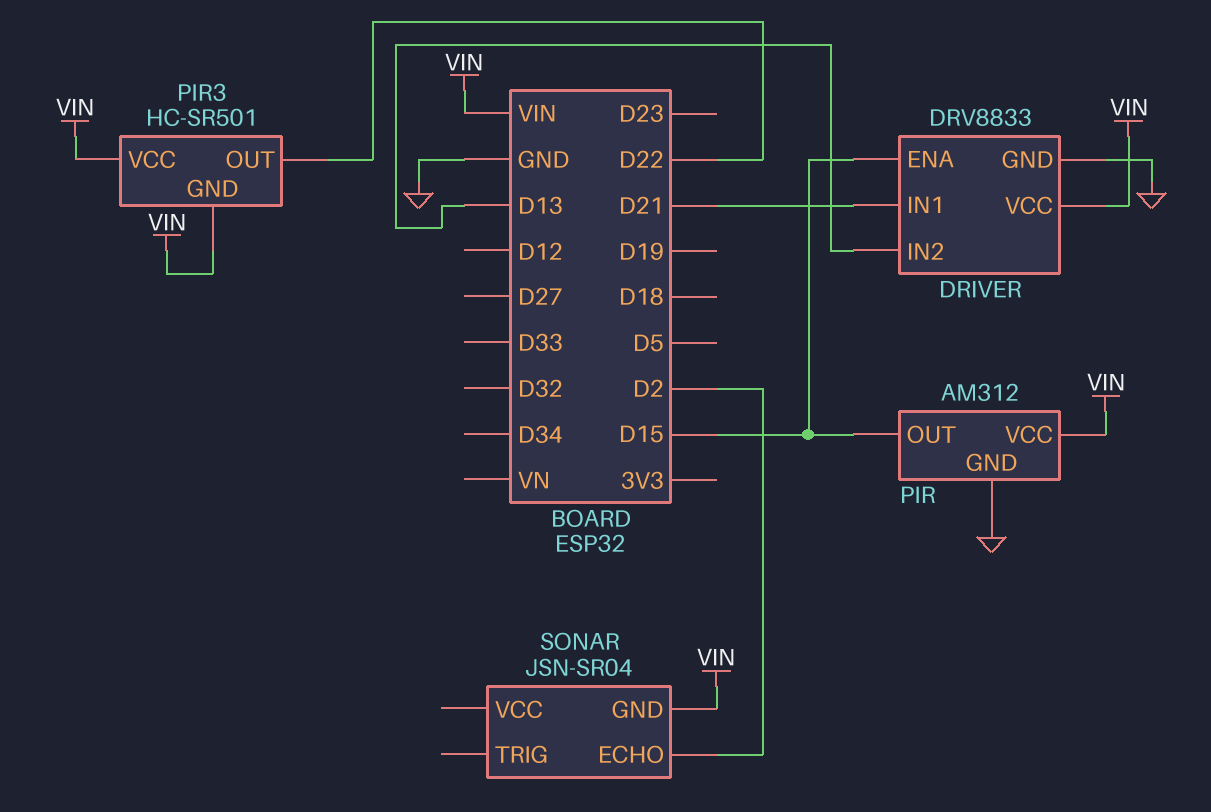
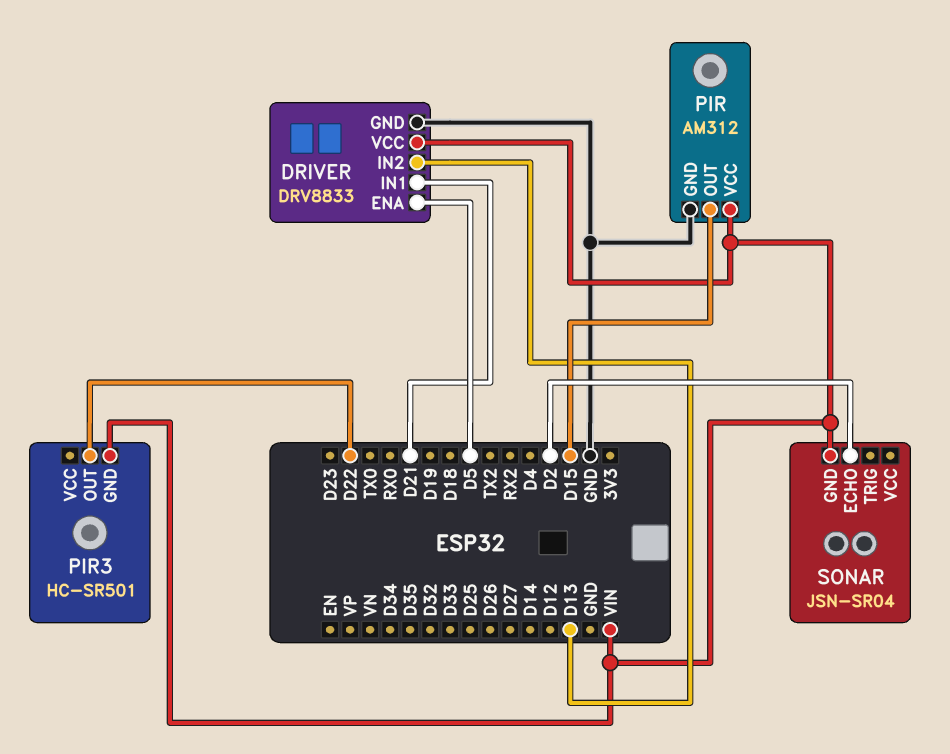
DRIVER pin ENA: D15 -> D5
PIR3 pin VCC: VIN -> none

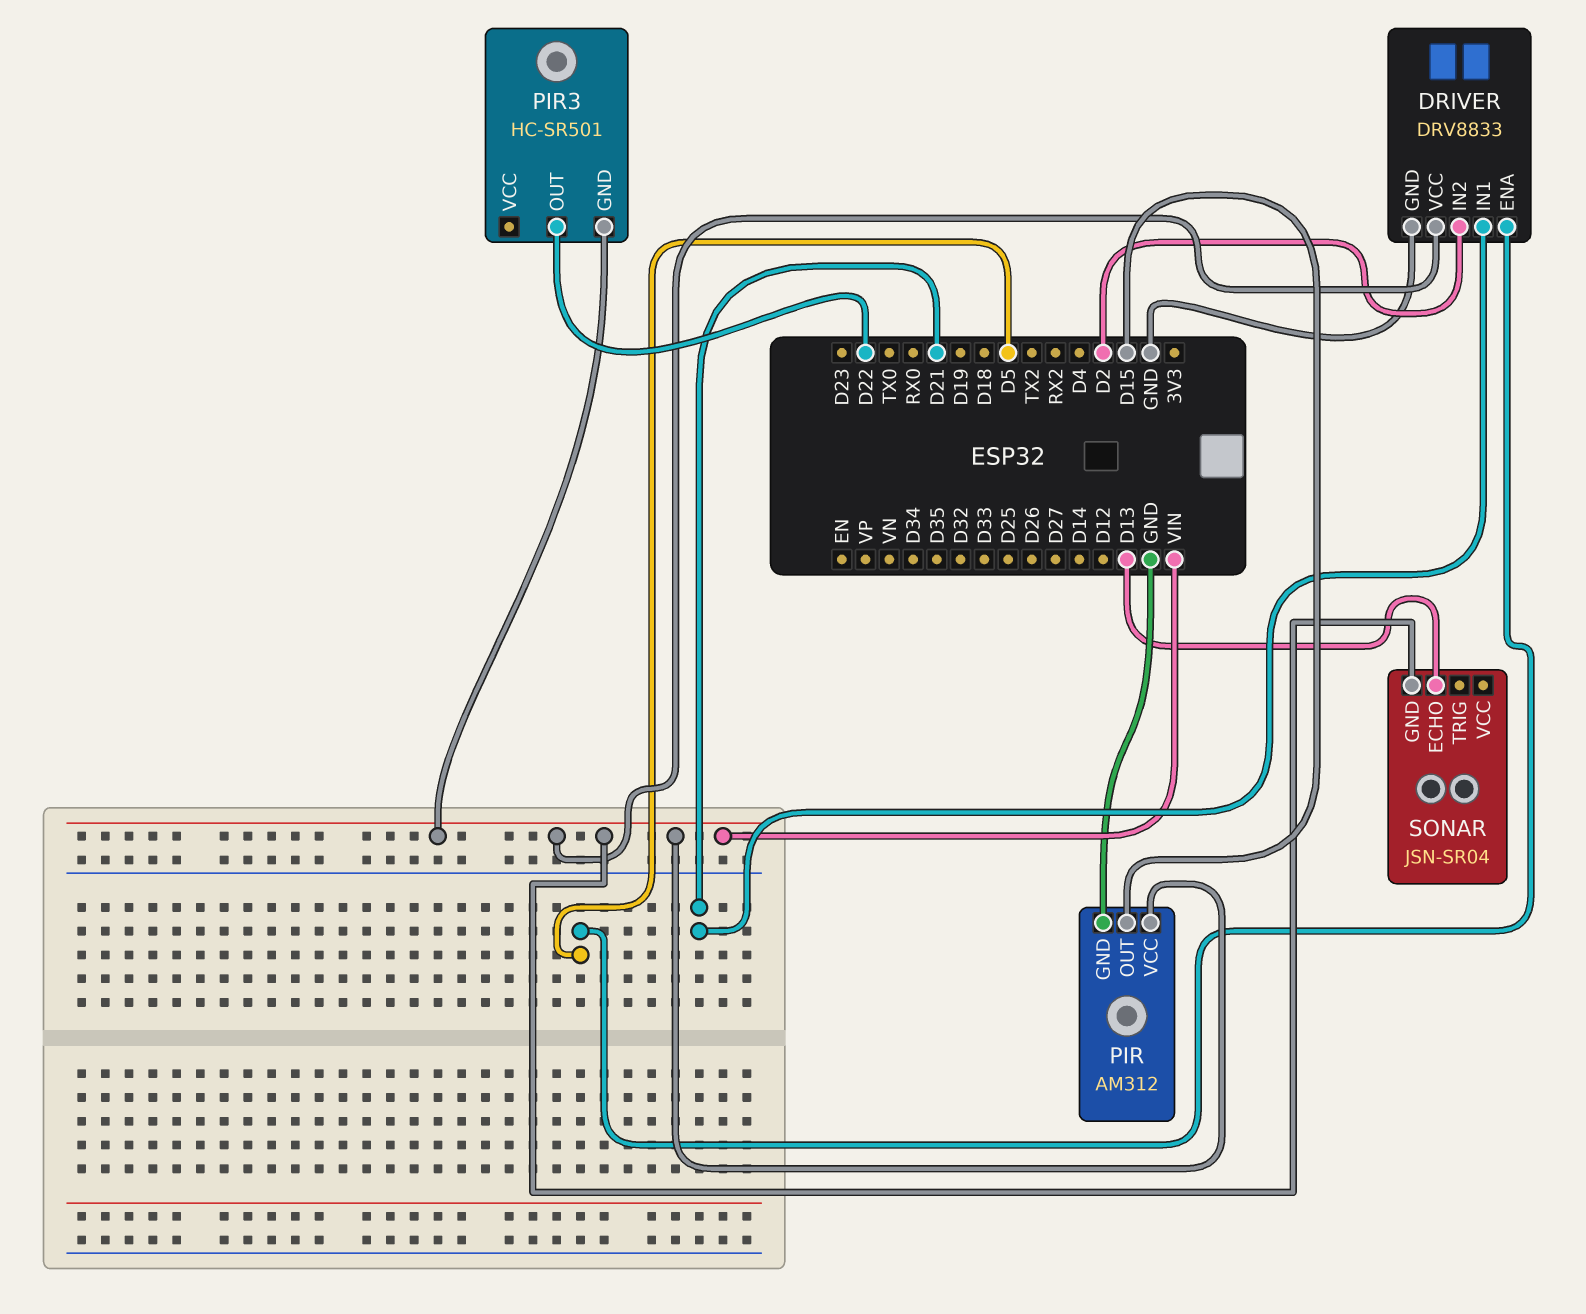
DRIVER pin IN2: D13 -> D2
SONAR pin ECHO: D2 -> D13

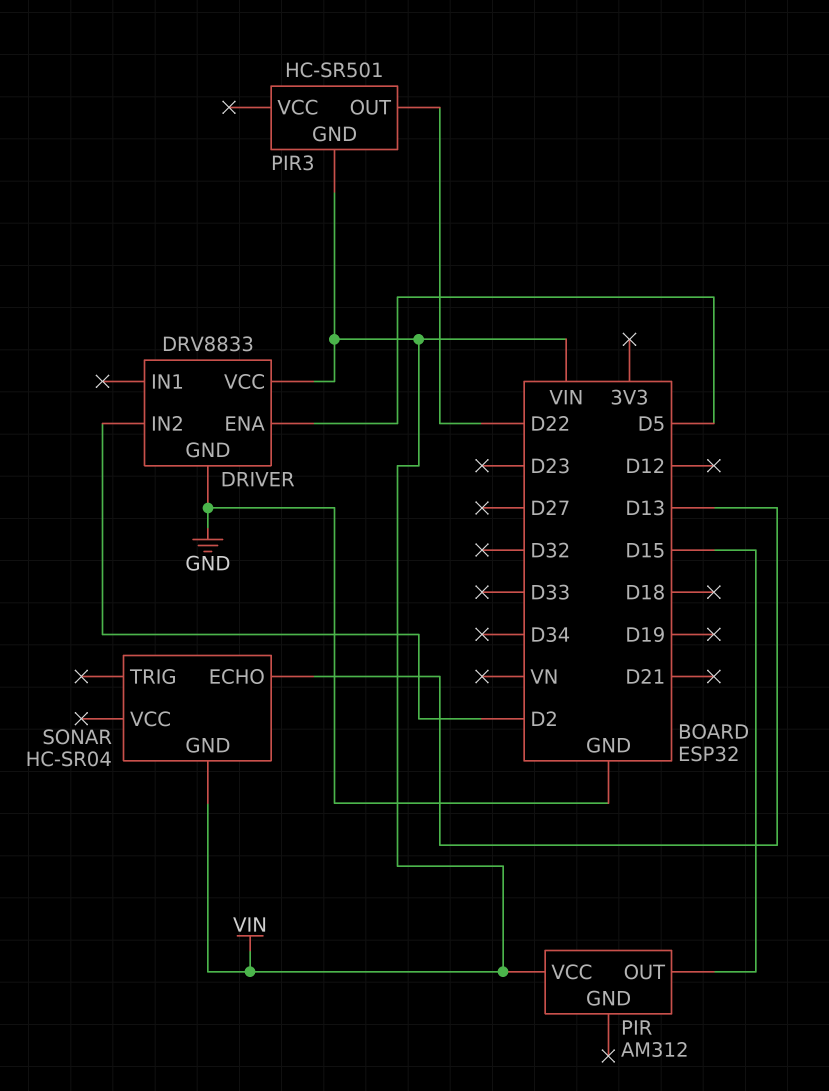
DRIVER pin IN1: D21 -> none
PIR pin GND: GND -> none
SONAR: JSN-SR04 -> HC-SR04

